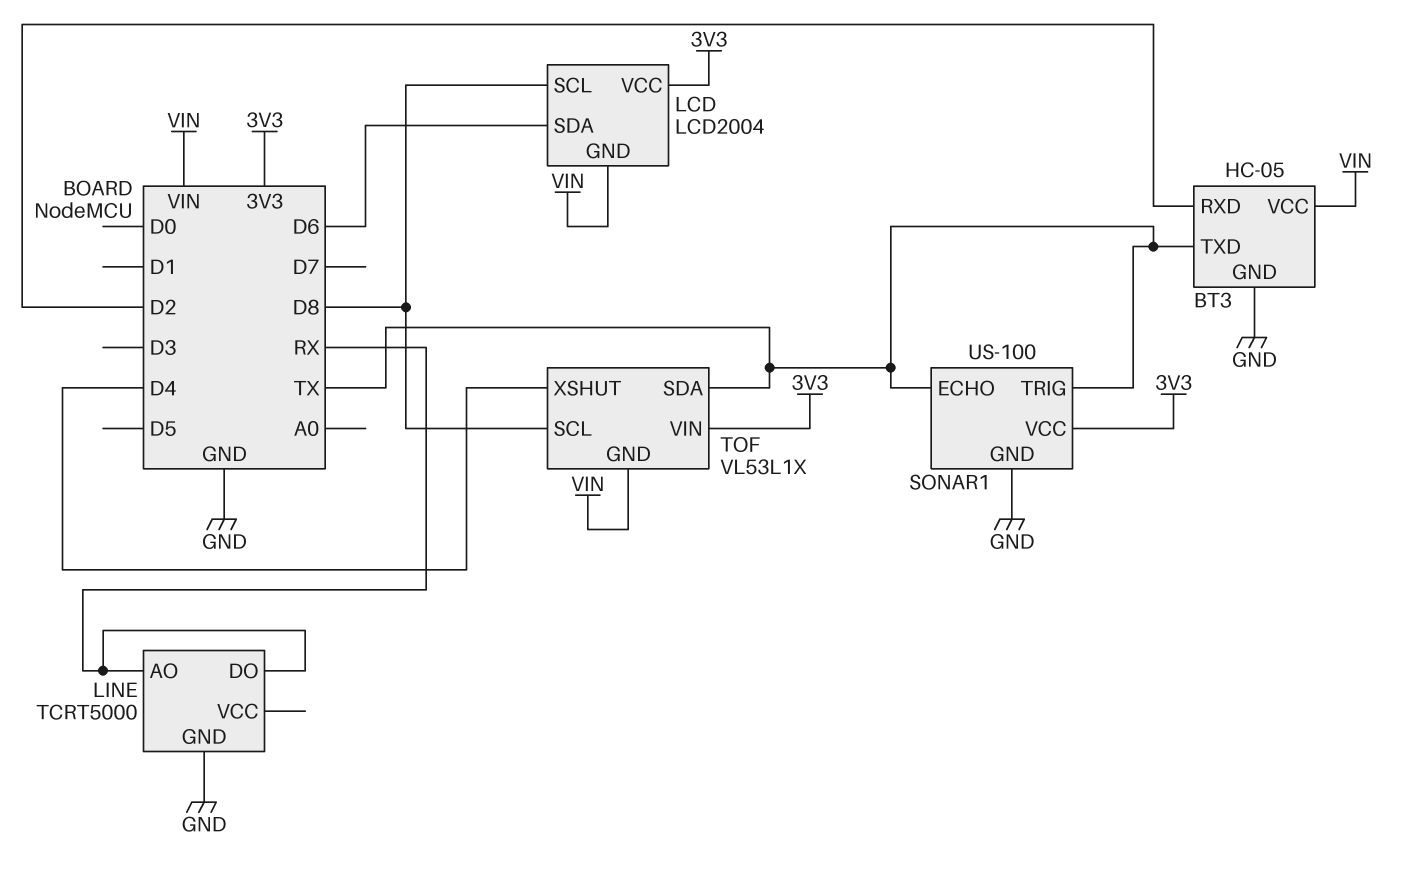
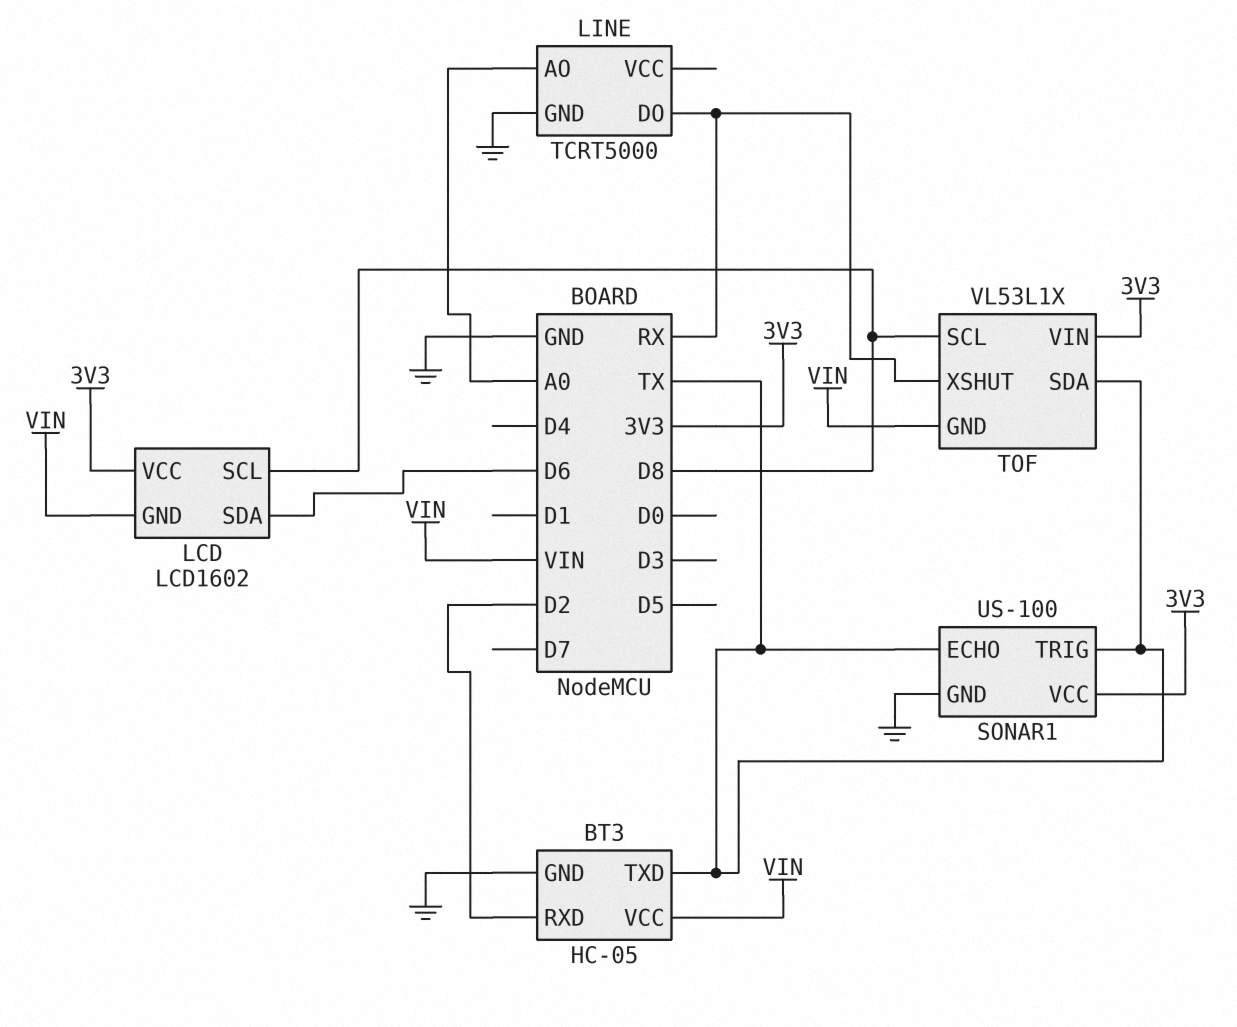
LCD: LCD2004 -> LCD1602
LINE pin AO: RX -> A0
TOF pin XSHUT: D4 -> RX

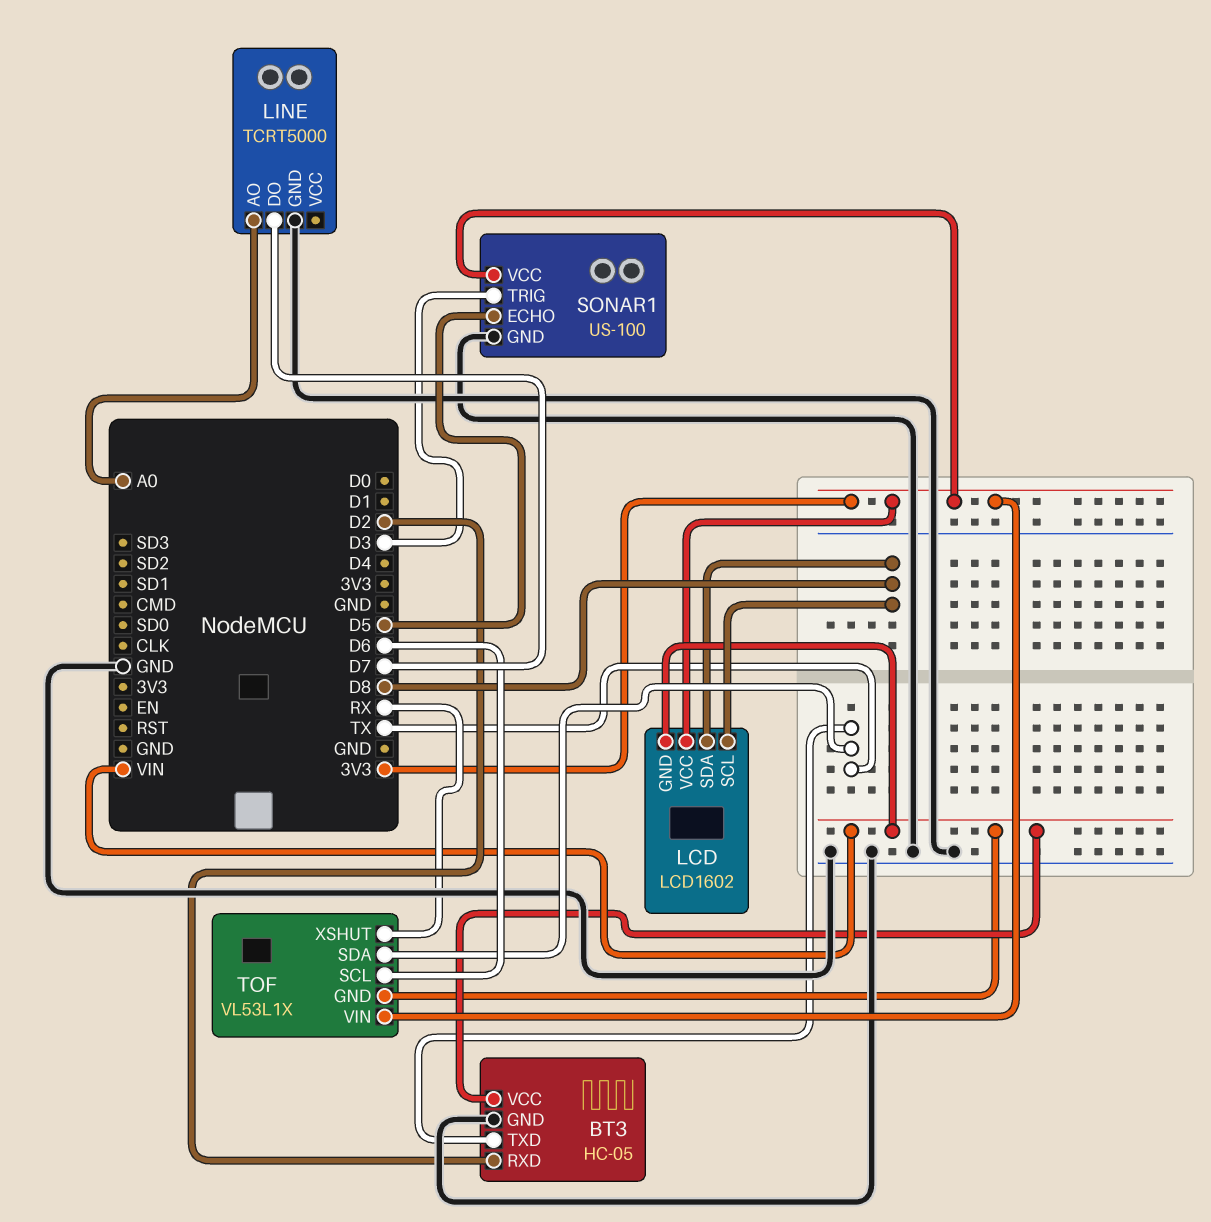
LCD pin SDA: D6 -> D8
LINE pin DO: RX -> D7
SONAR1 pin ECHO: TX -> D5
SONAR1 pin TRIG: TX -> D3
TOF pin SCL: D8 -> D6

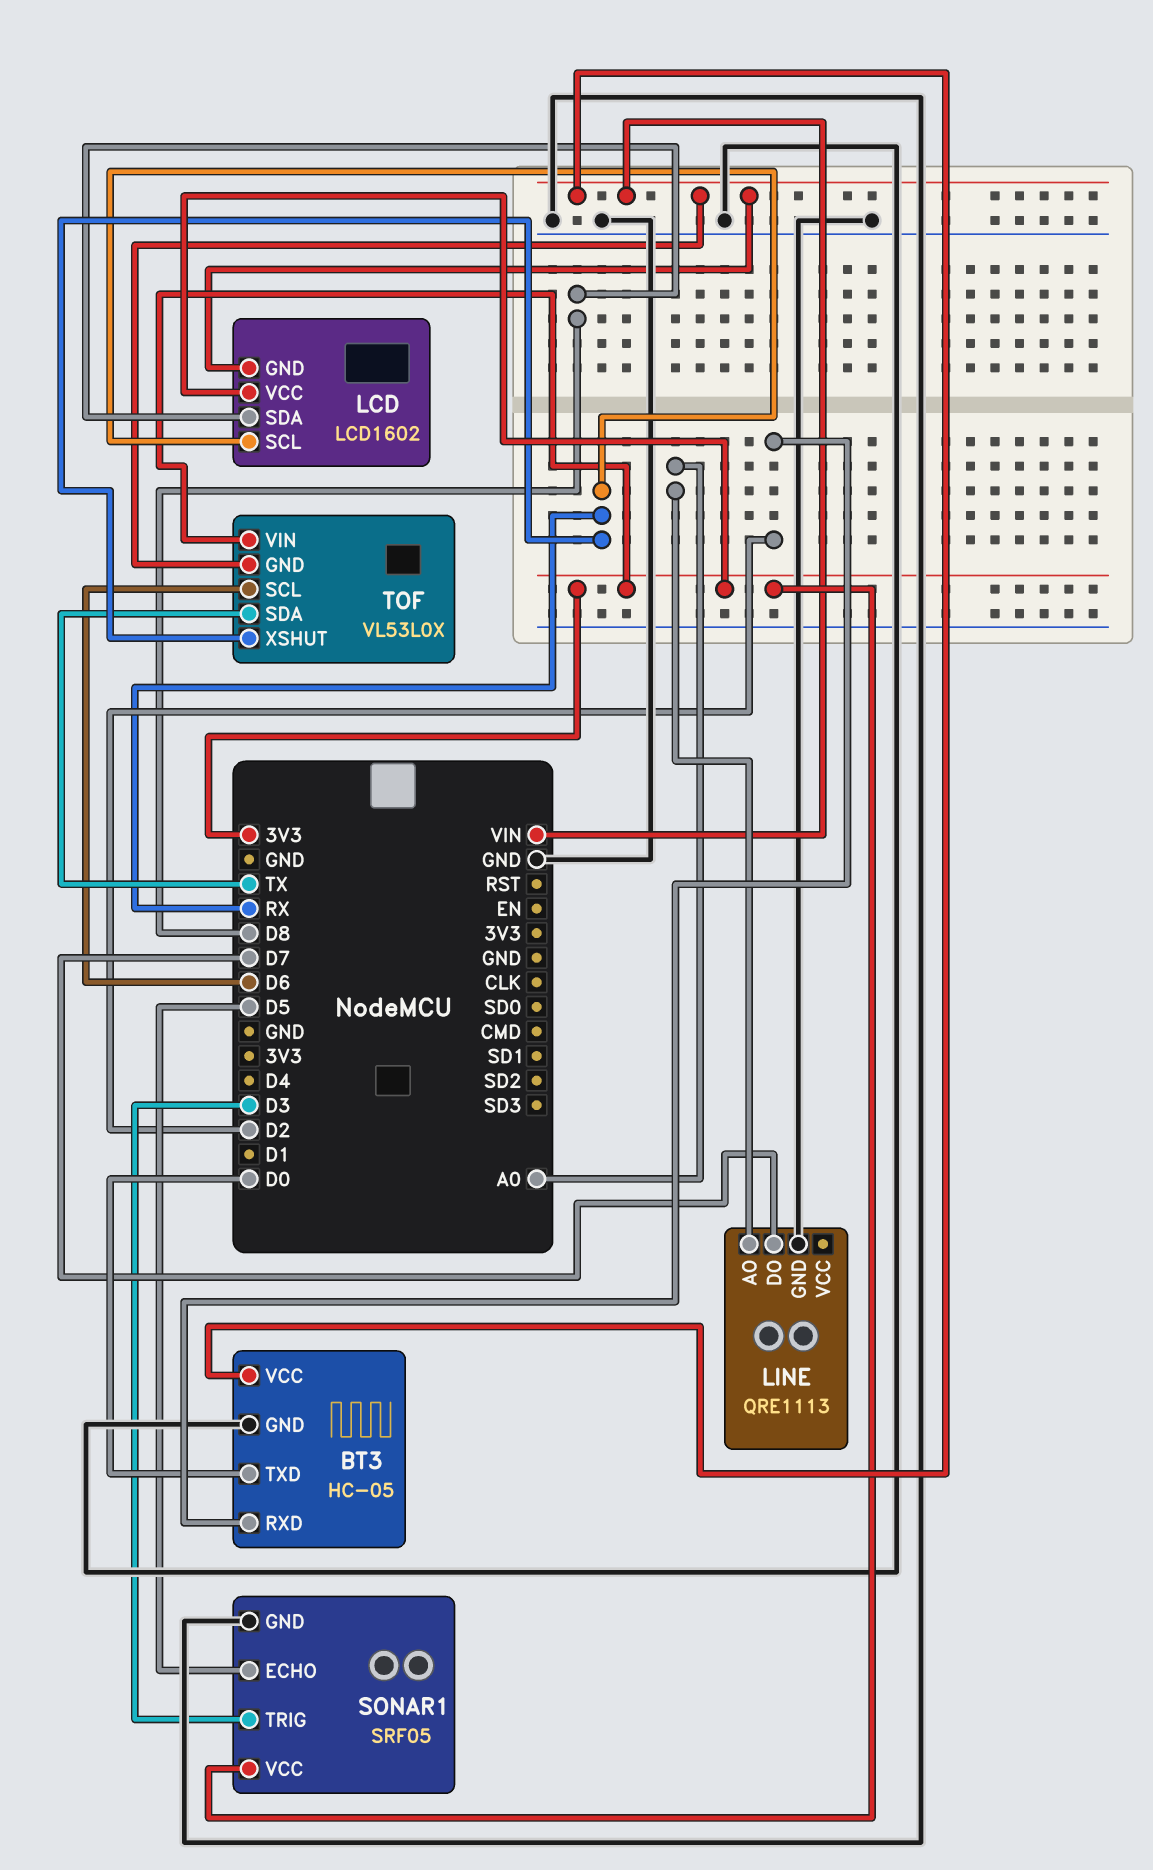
BT3 pin TXD: TX -> D0
LCD pin SCL: D8 -> RX
LINE: TCRT5000 -> QRE1113
SONAR1: US-100 -> SRF05
TOF: VL53L1X -> VL53L0X

